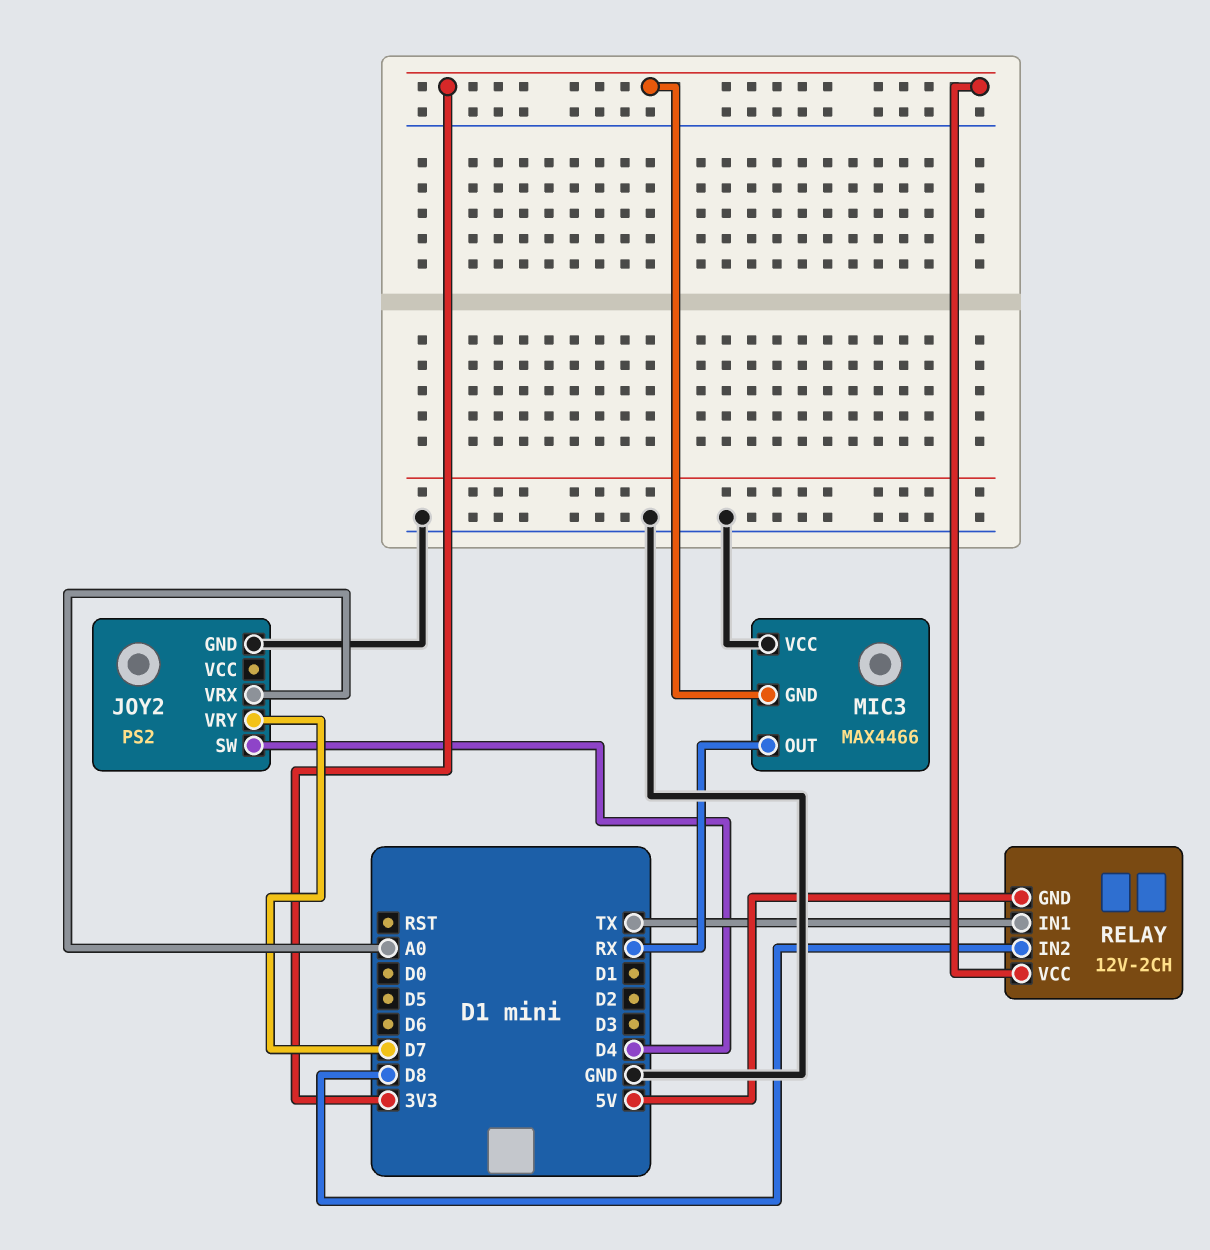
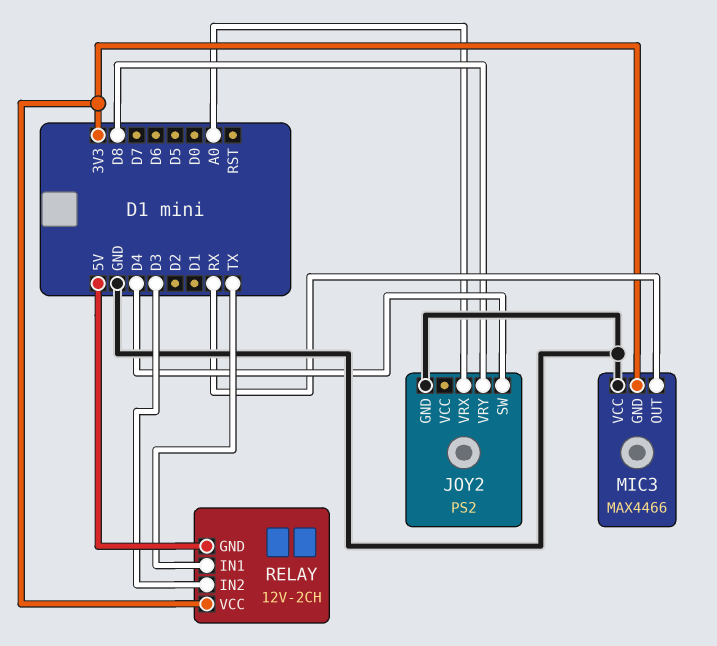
JOY2 pin VRY: D7 -> D8
RELAY pin IN2: D8 -> D3

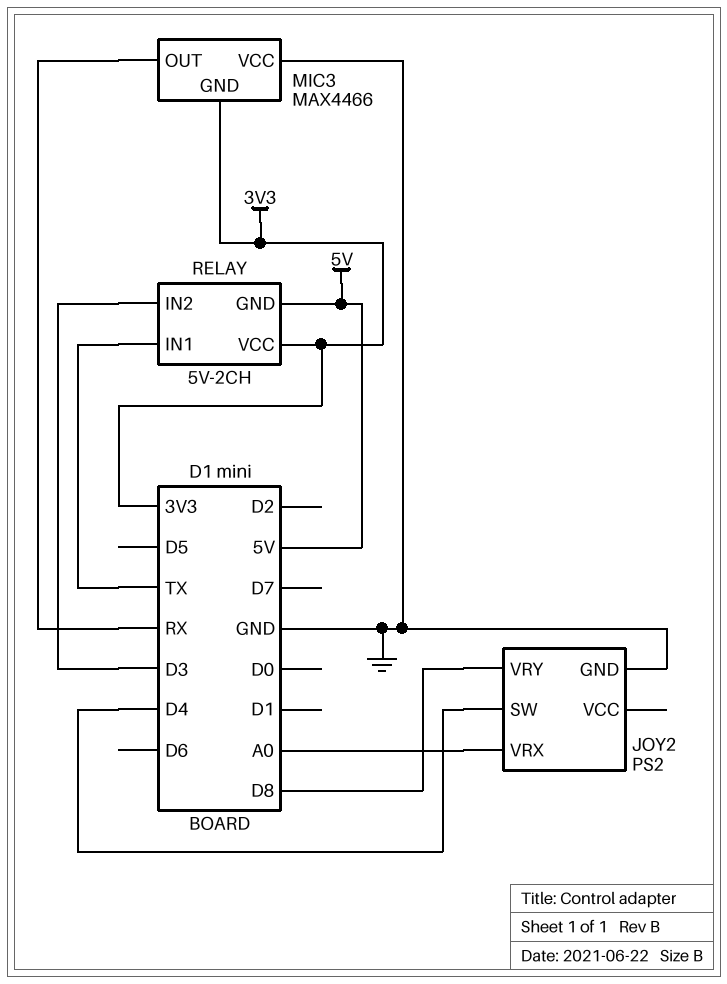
RELAY: 12V-2CH -> 5V-2CH

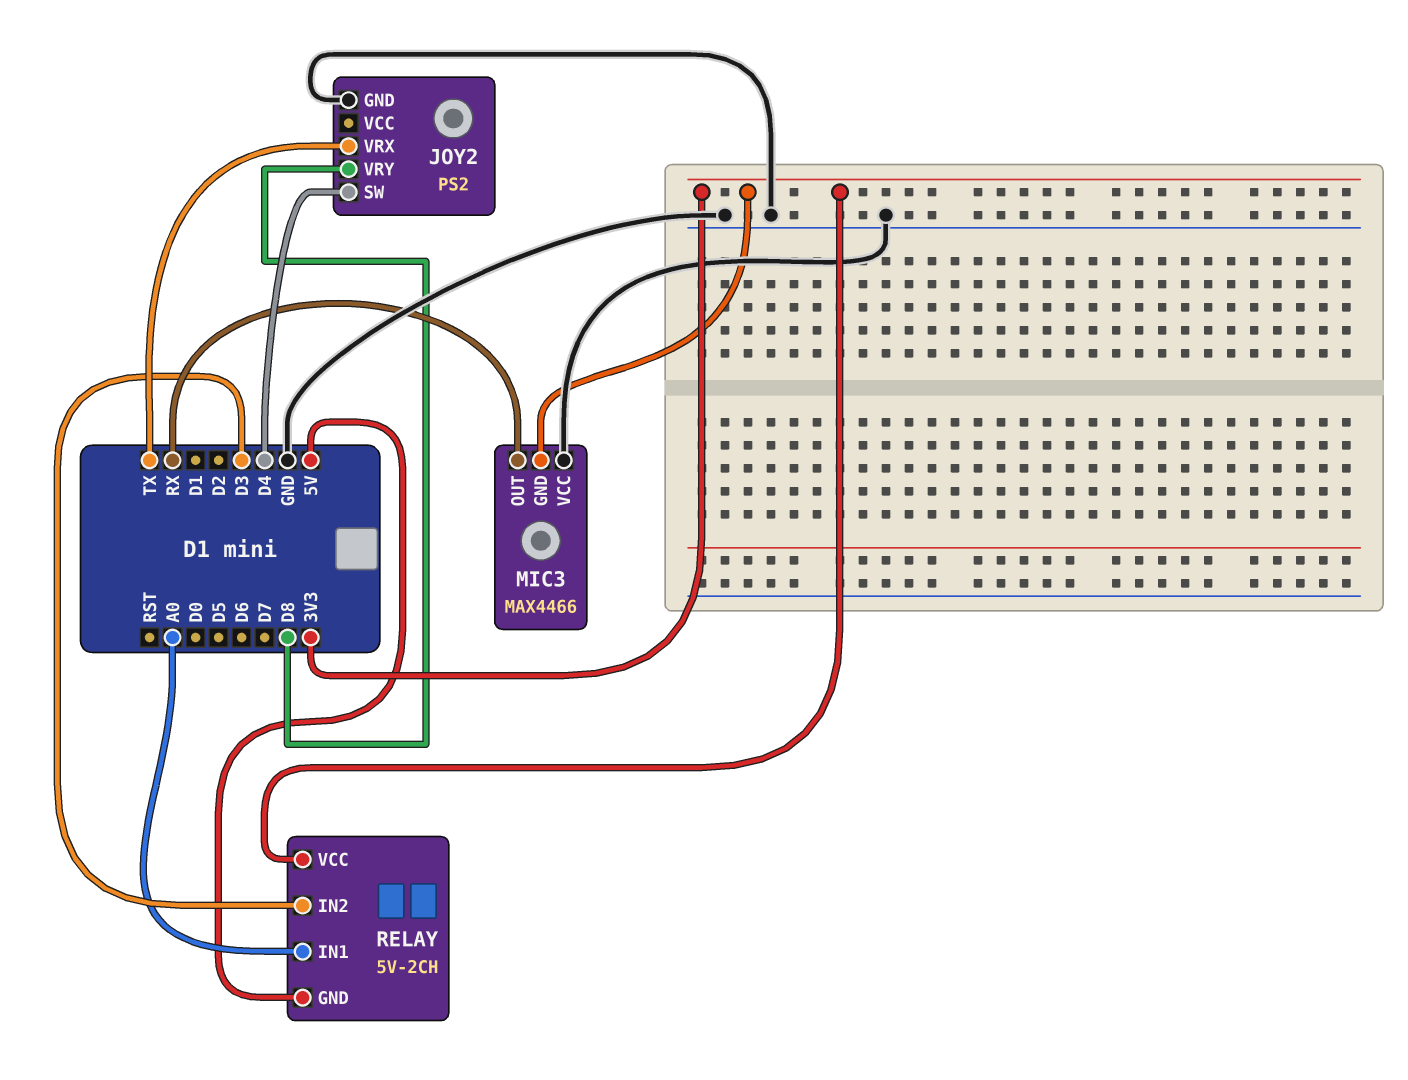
JOY2 pin VRX: A0 -> TX
RELAY pin IN1: TX -> A0

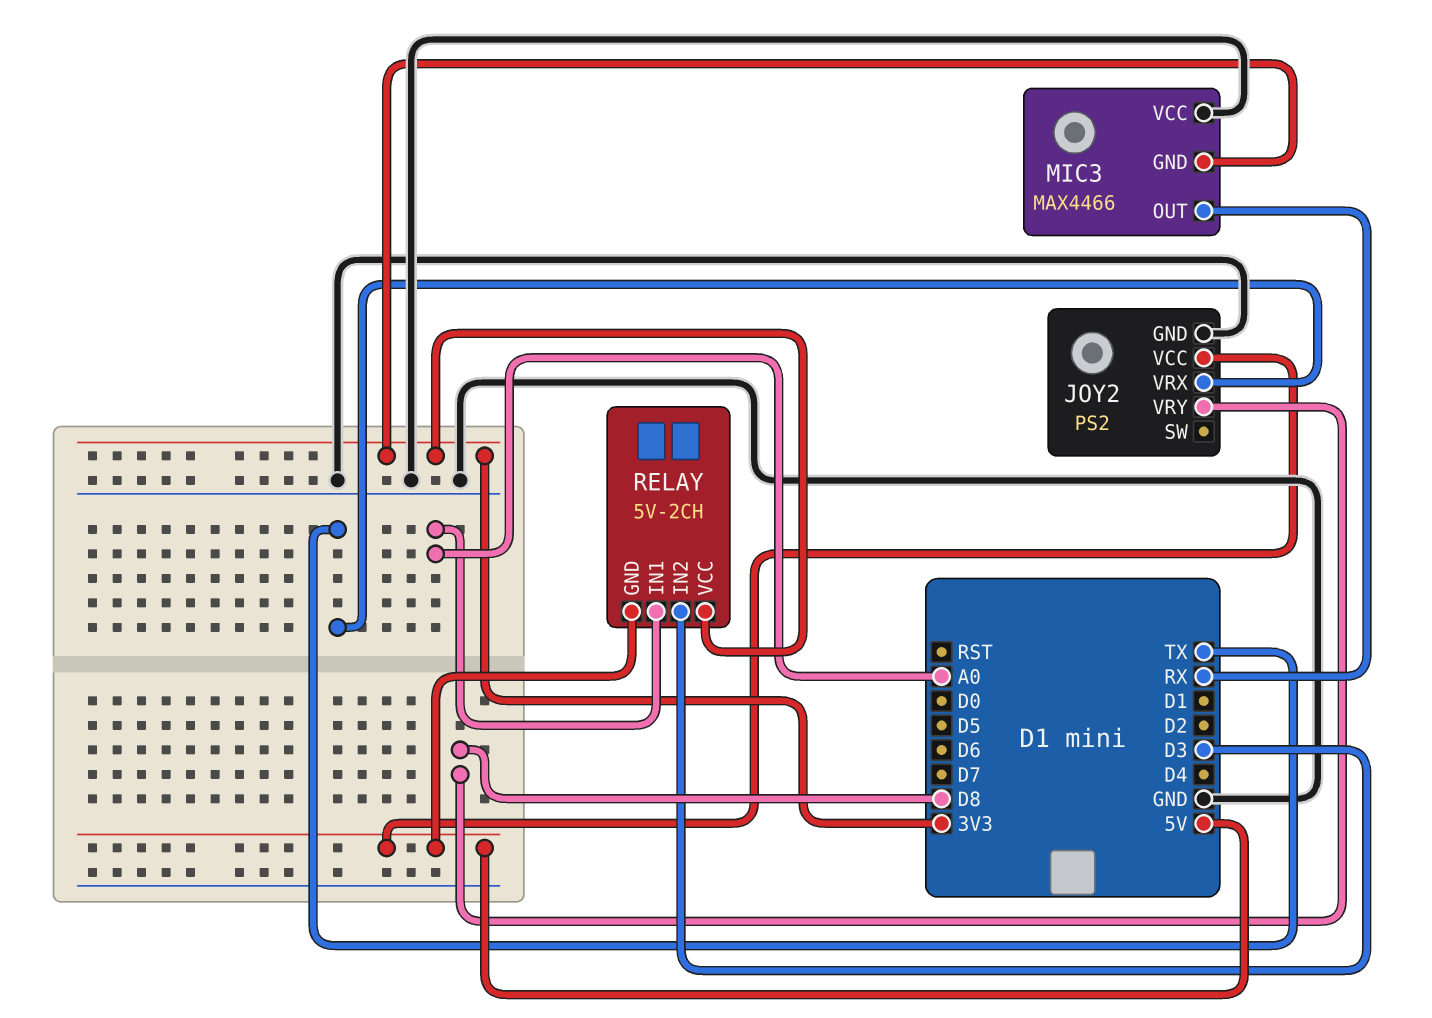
JOY2 pin SW: D4 -> none
JOY2 pin VCC: none -> 5V

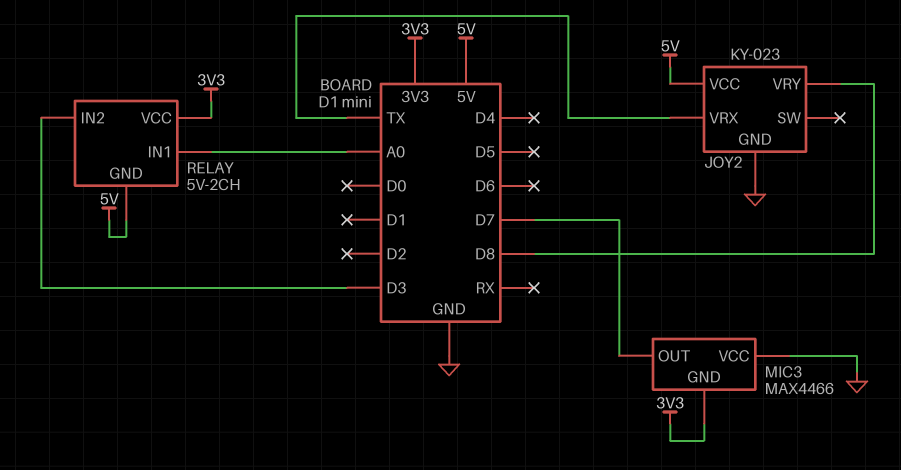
JOY2: PS2 -> KY-023
MIC3 pin OUT: RX -> D7

